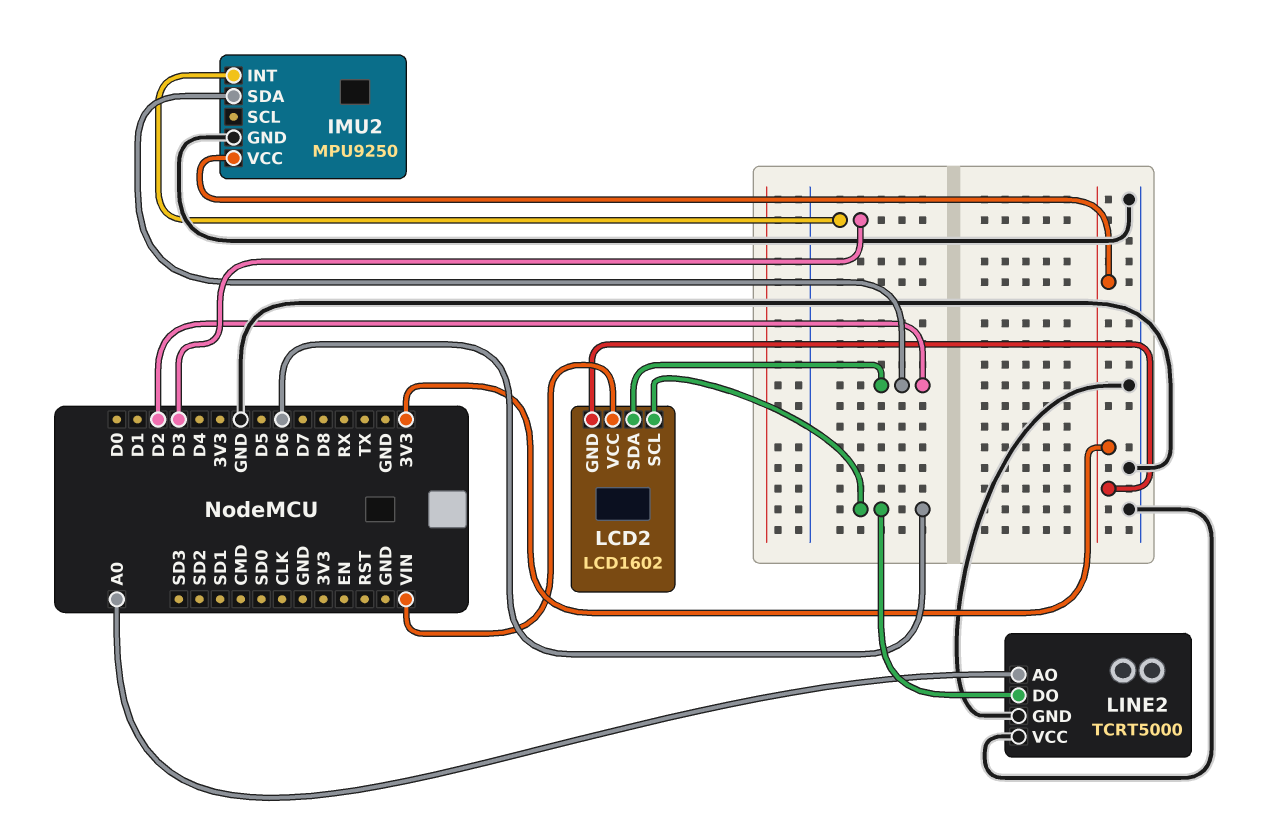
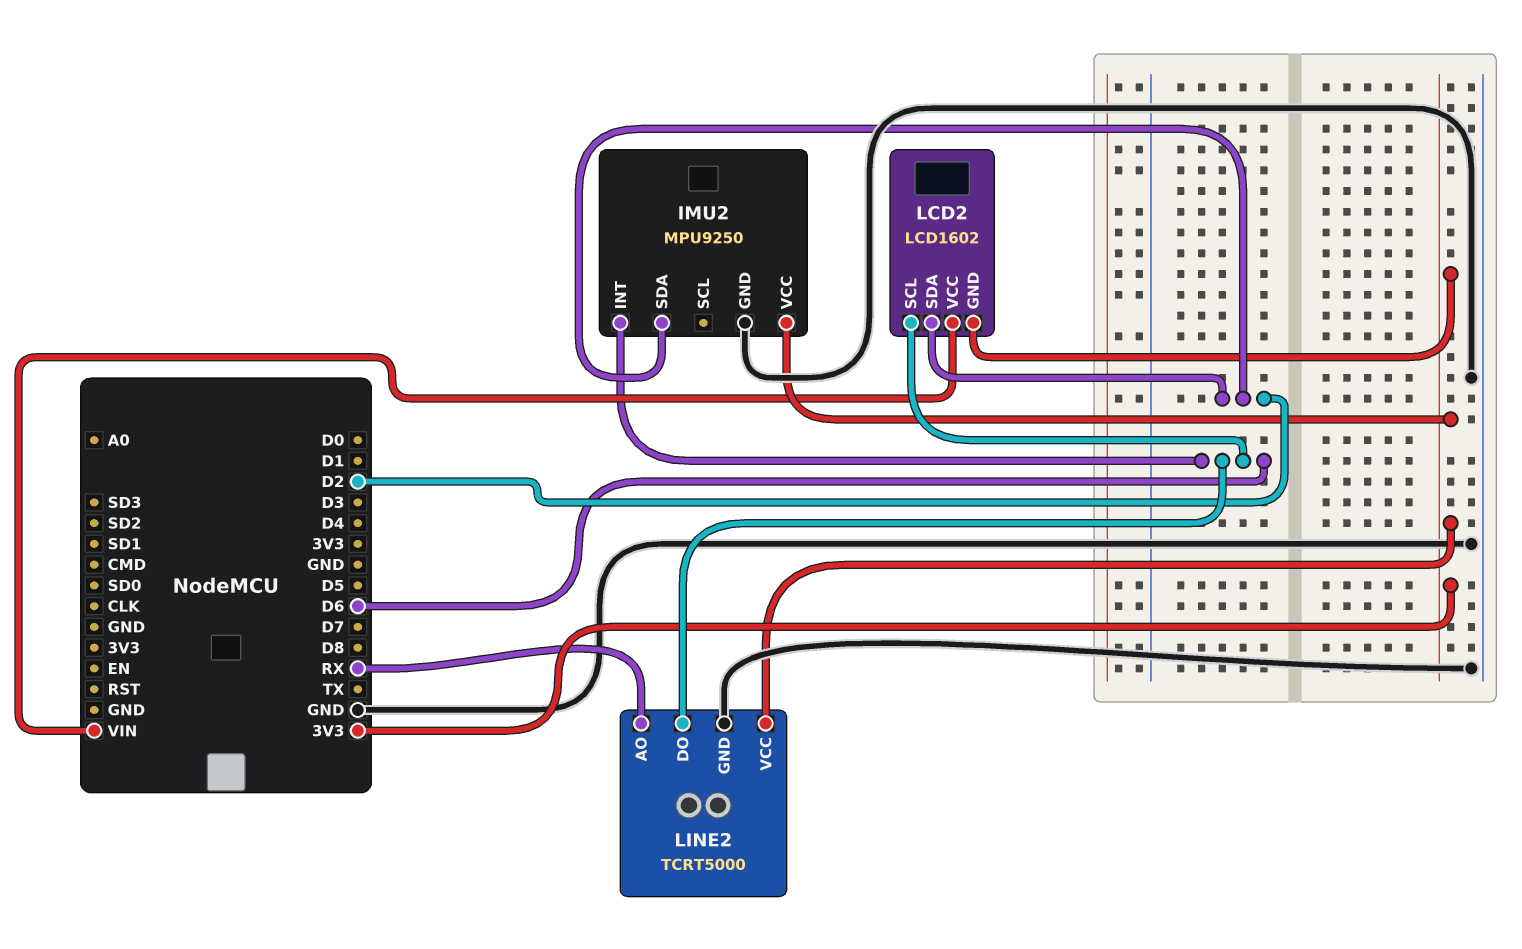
IMU2 pin INT: D3 -> D6
LINE2 pin AO: A0 -> RX
LINE2 pin VCC: GND -> 3V3

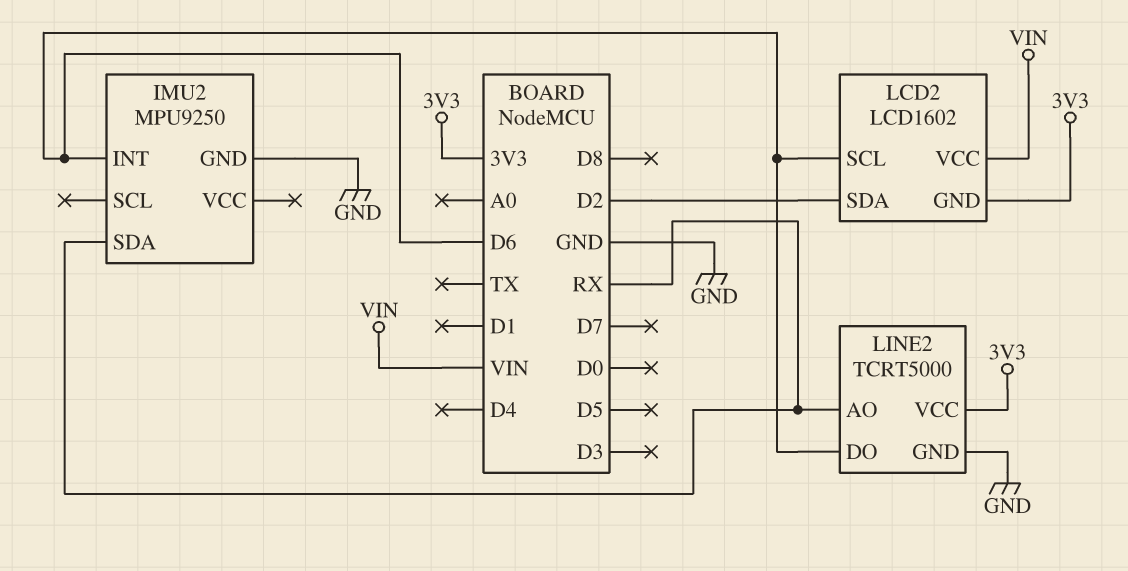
IMU2 pin SDA: D2 -> RX
IMU2 pin VCC: 3V3 -> none

